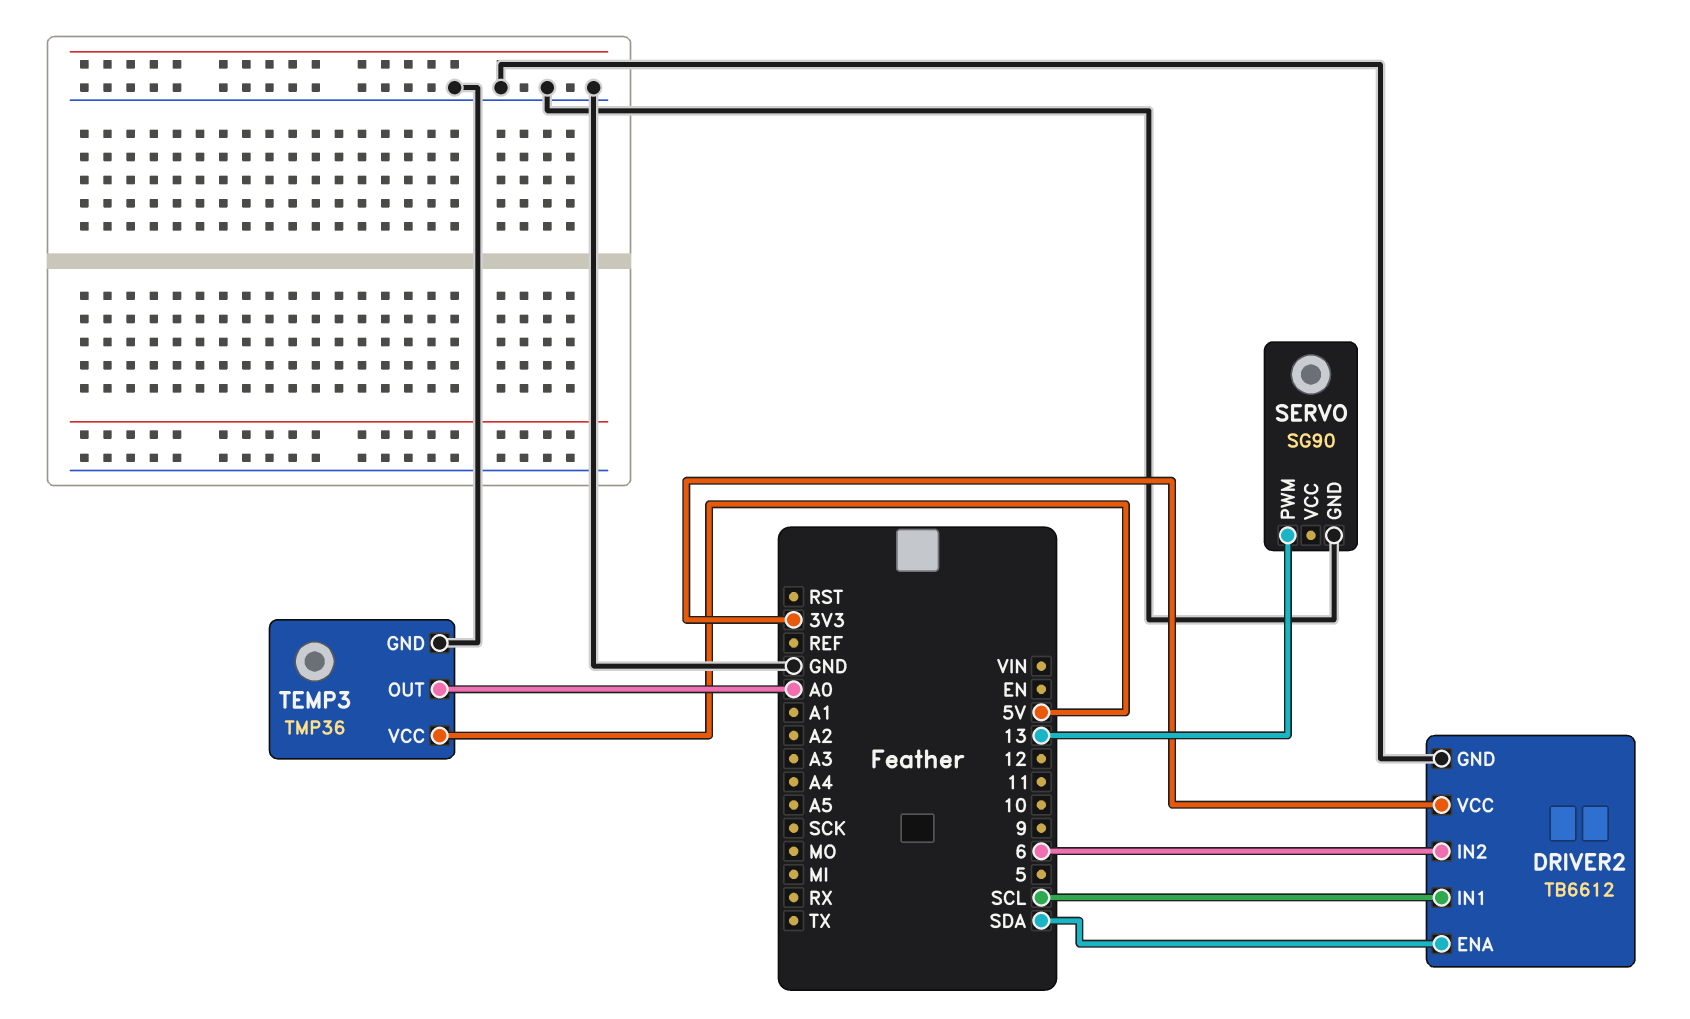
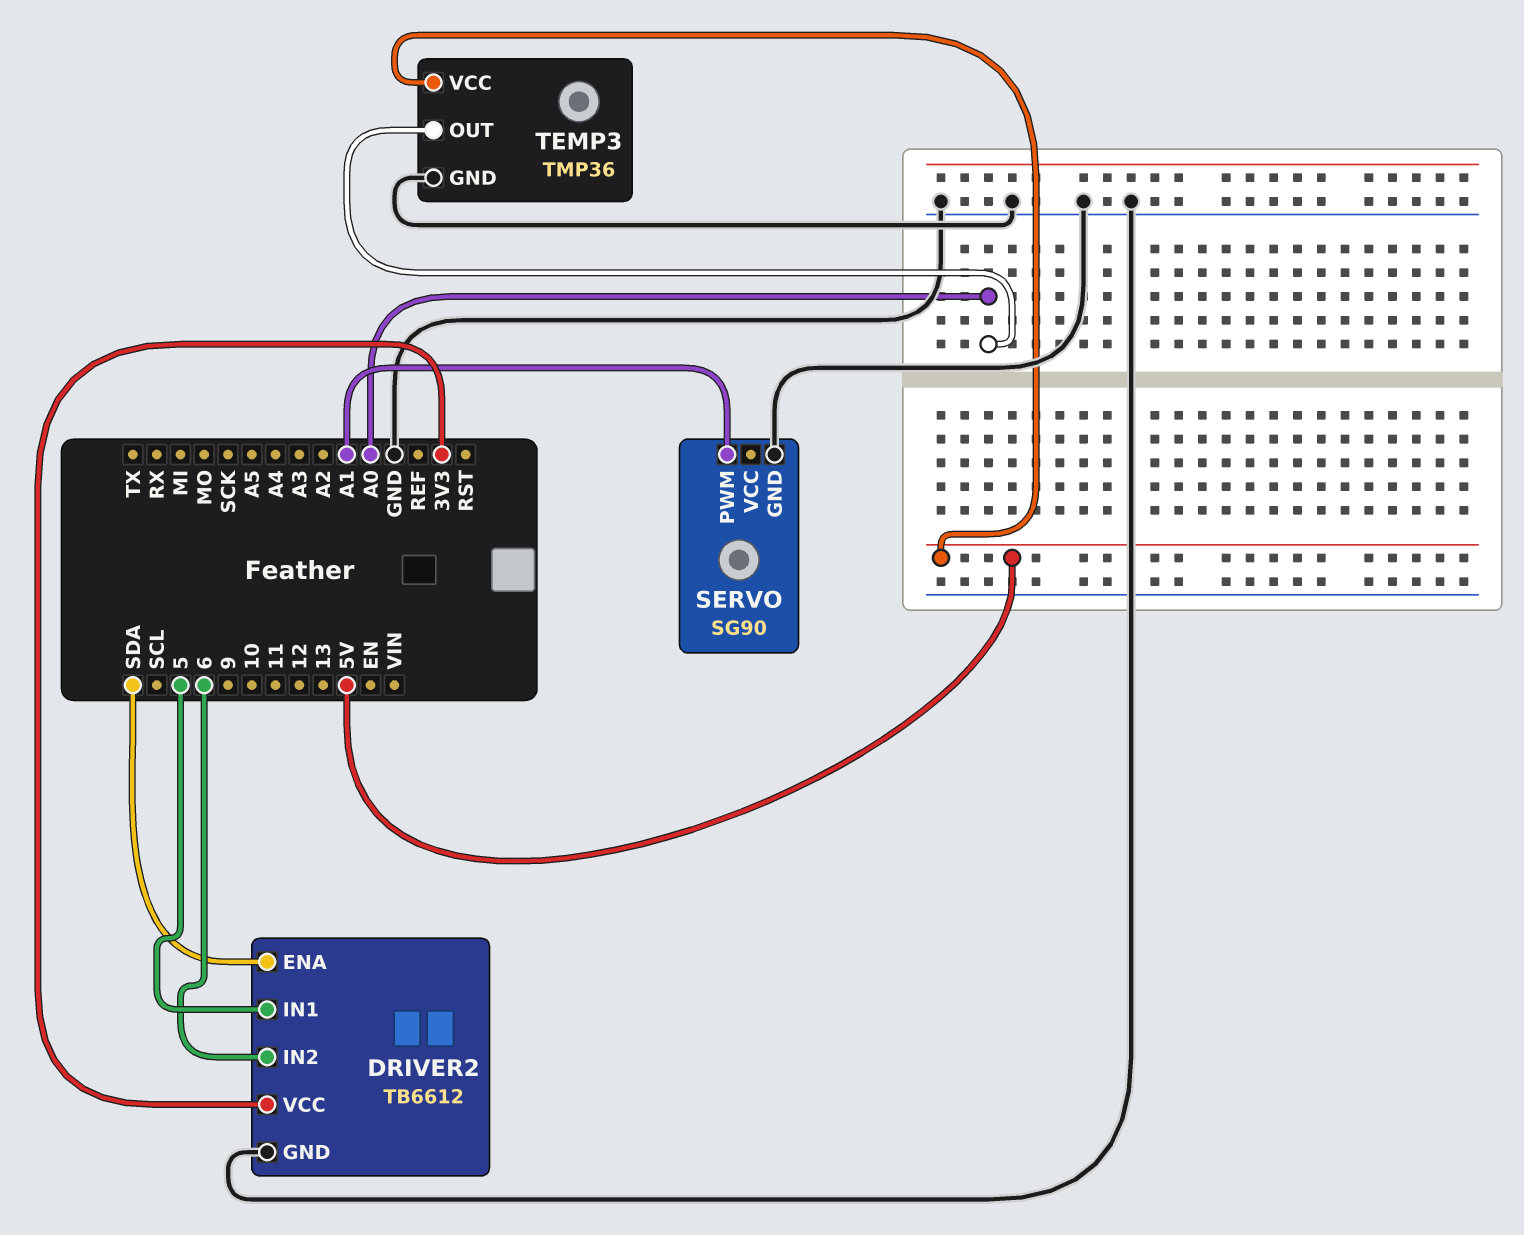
DRIVER2 pin IN1: SCL -> 5
SERVO pin PWM: 13 -> A1

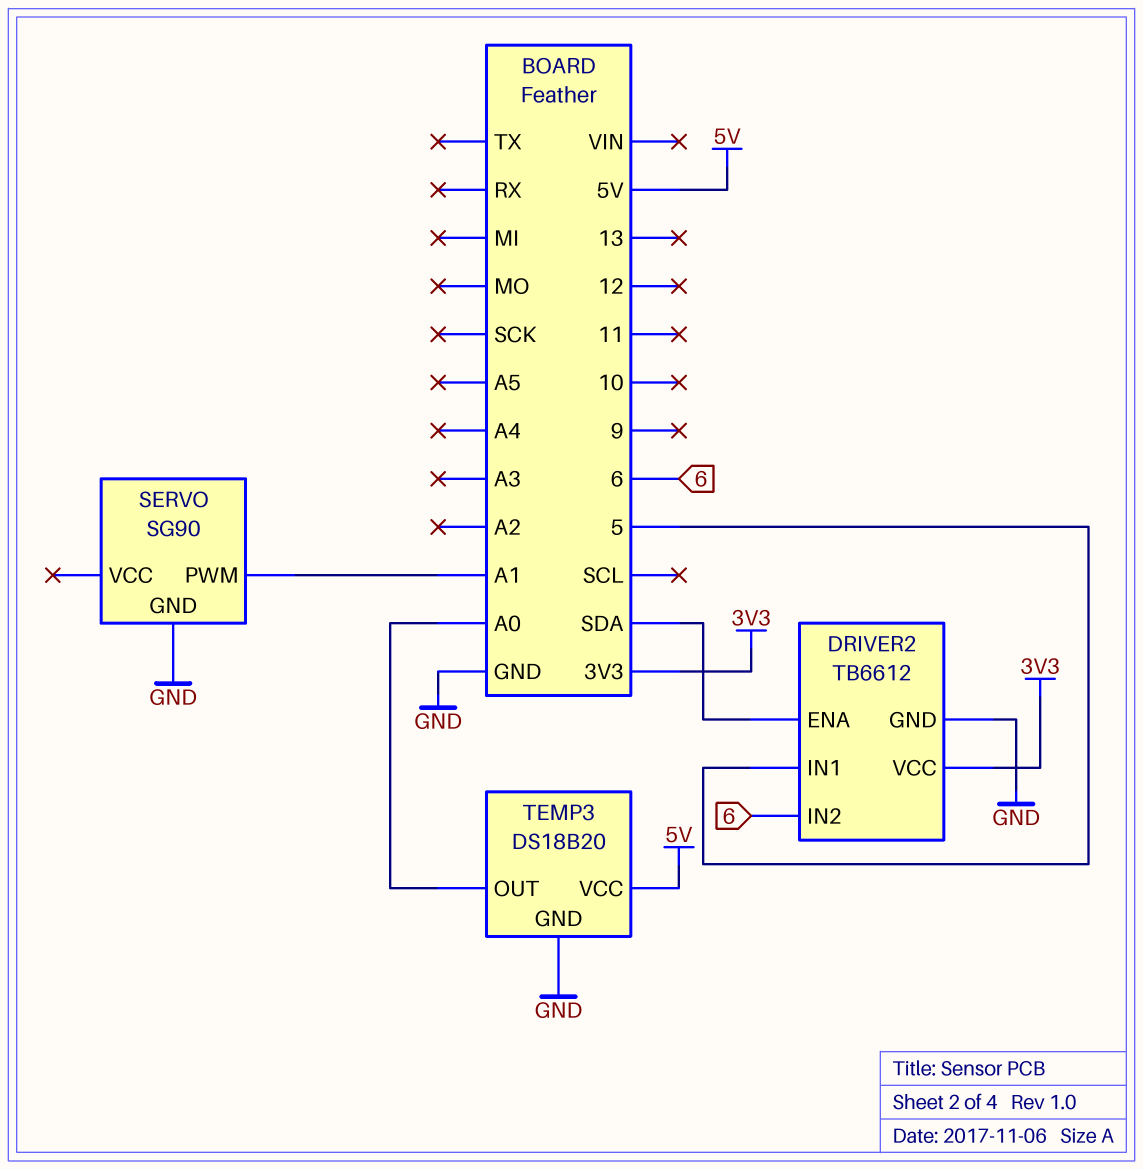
TEMP3: TMP36 -> DS18B20

